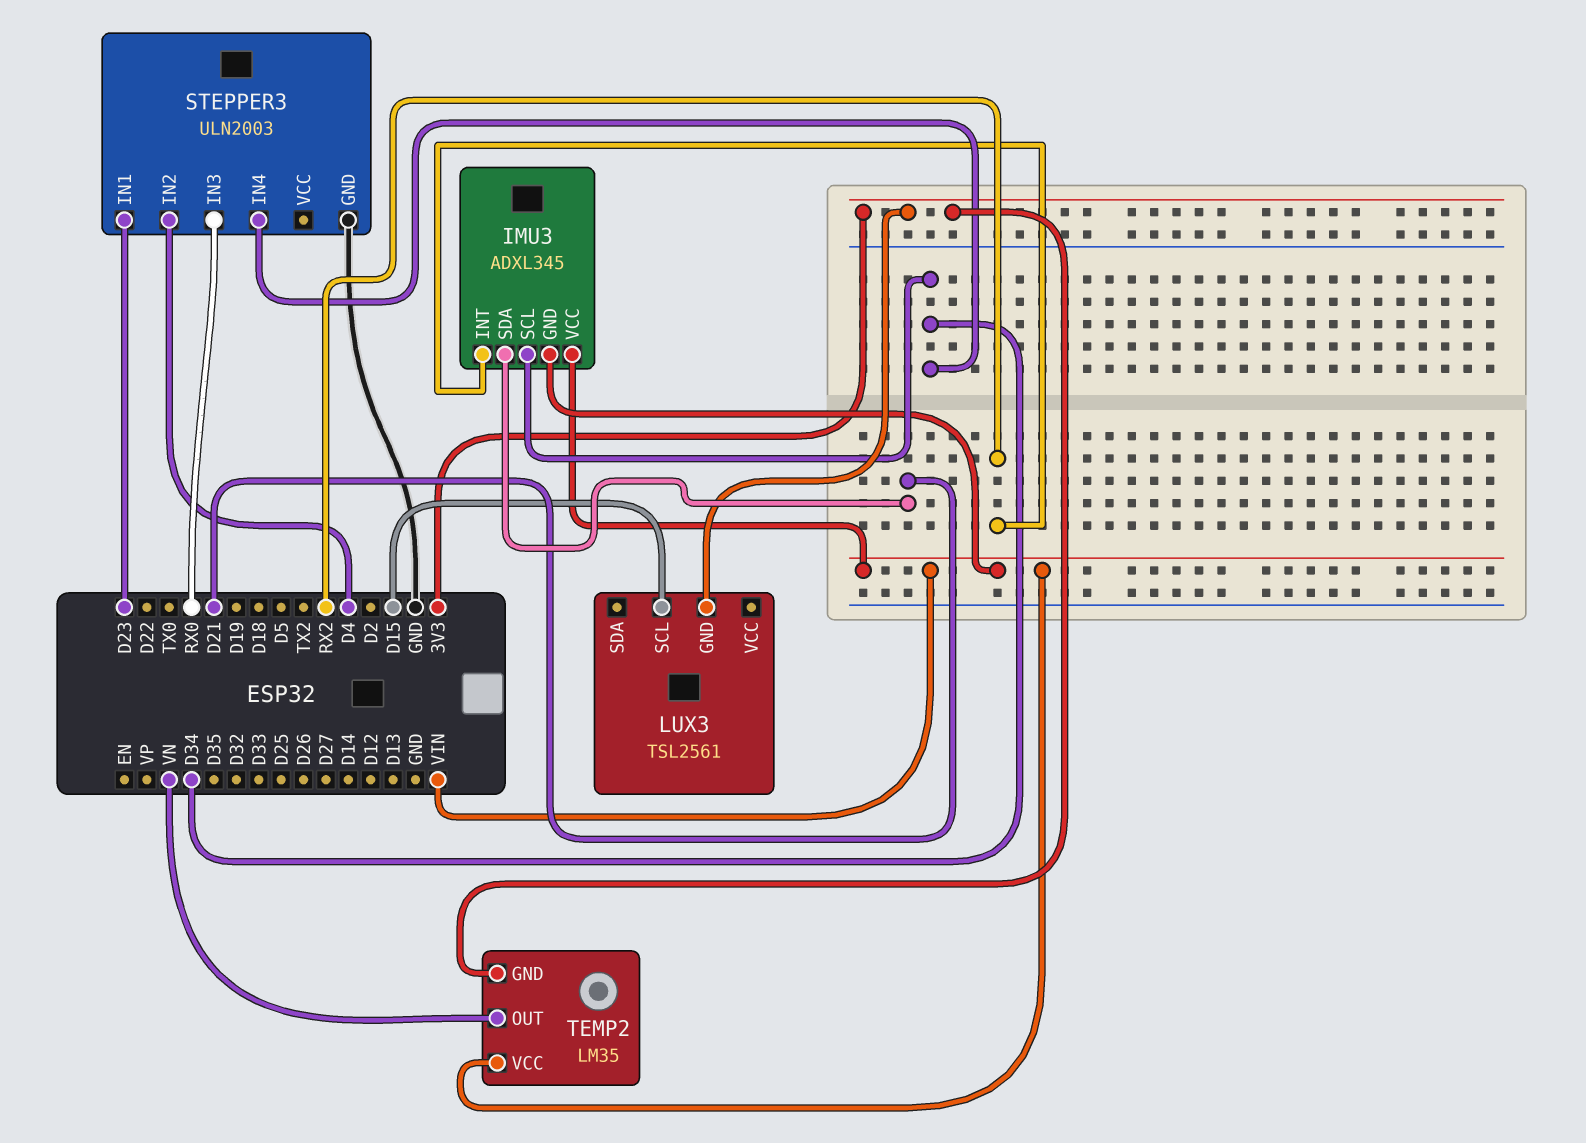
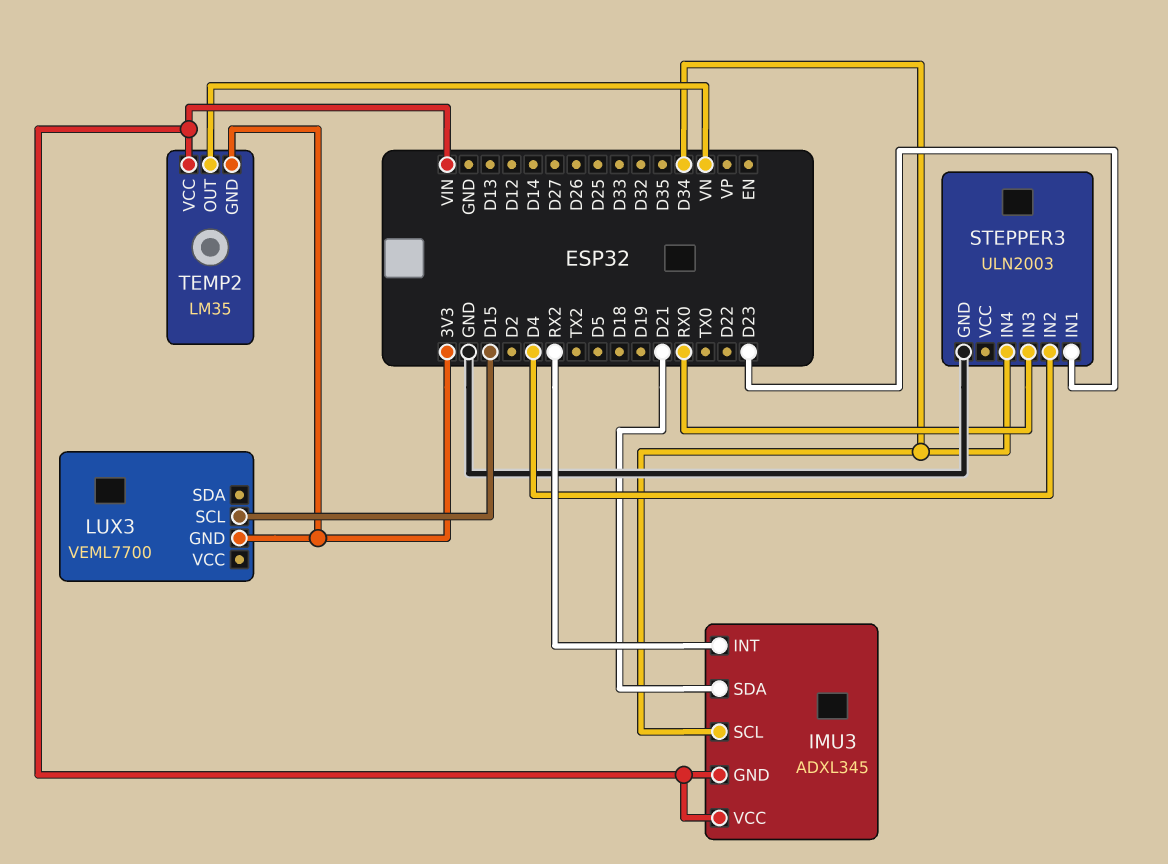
LUX3: TSL2561 -> VEML7700

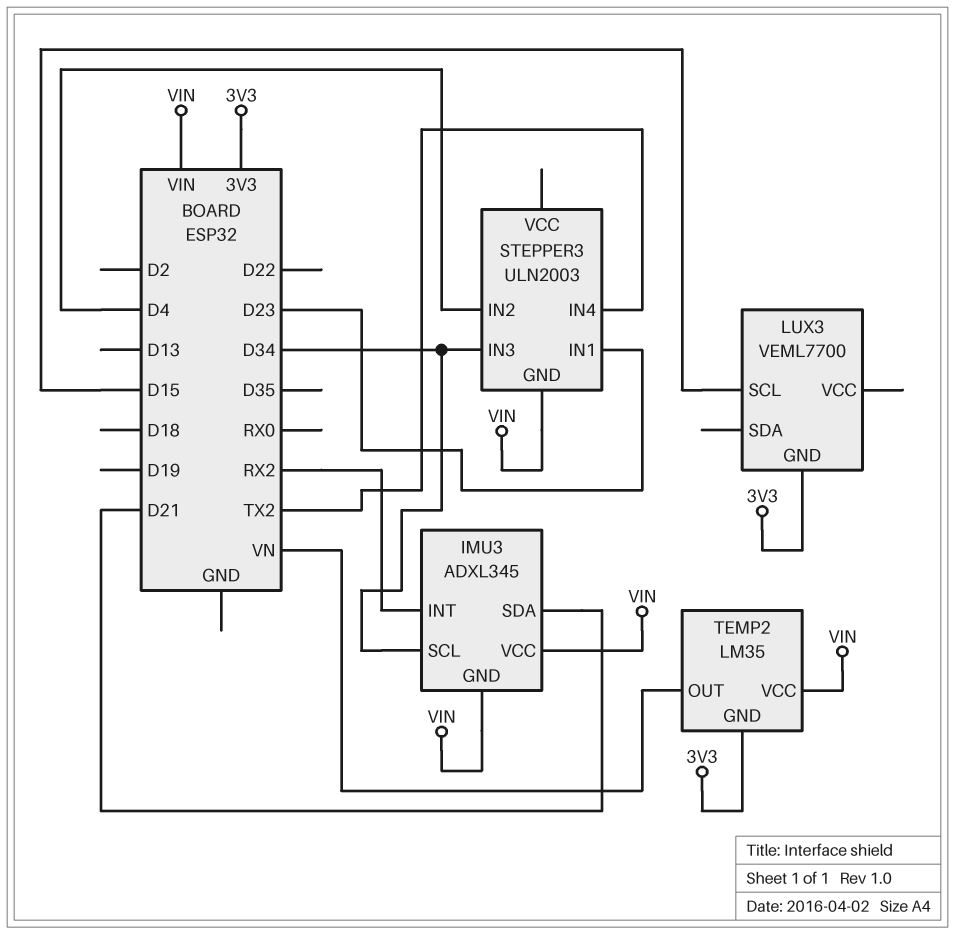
STEPPER3 pin GND: GND -> VIN
STEPPER3 pin IN3: RX0 -> D34
STEPPER3 pin IN4: D34 -> TX2

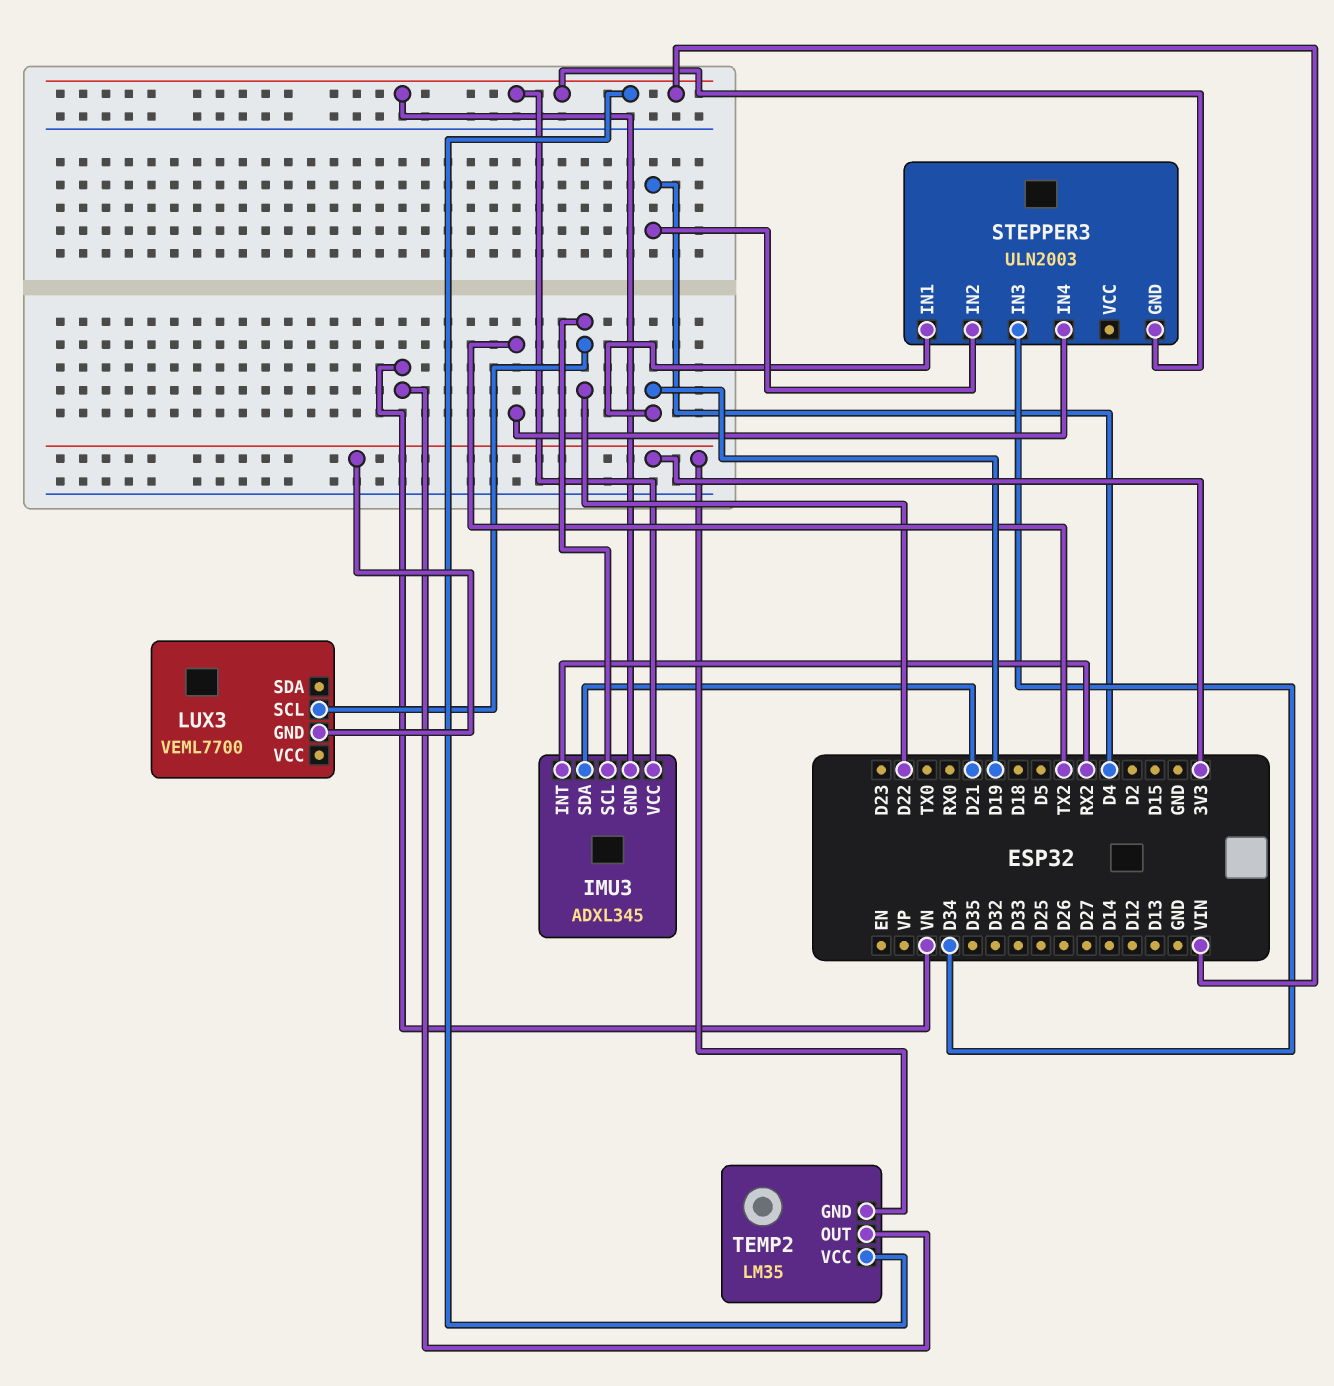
IMU3 pin SCL: D34 -> D22
LUX3 pin SCL: D15 -> D22
STEPPER3 pin IN1: D23 -> D19

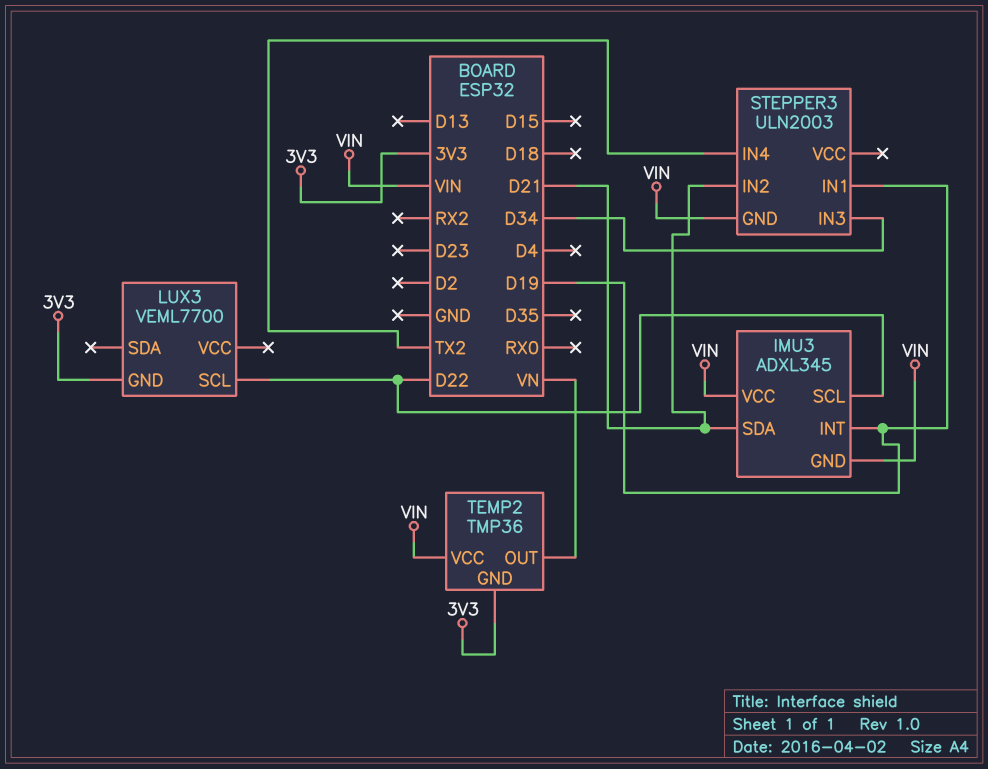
IMU3 pin INT: RX2 -> D19
STEPPER3 pin IN2: D4 -> D21
TEMP2: LM35 -> TMP36

